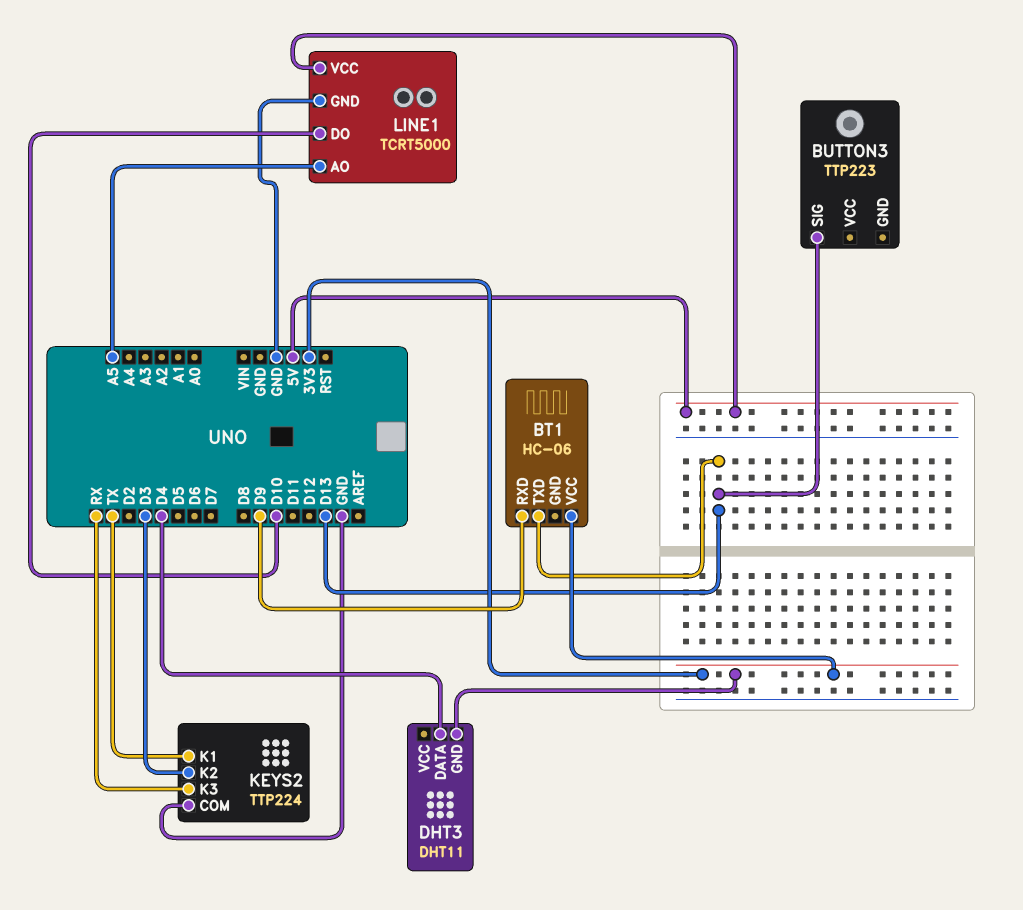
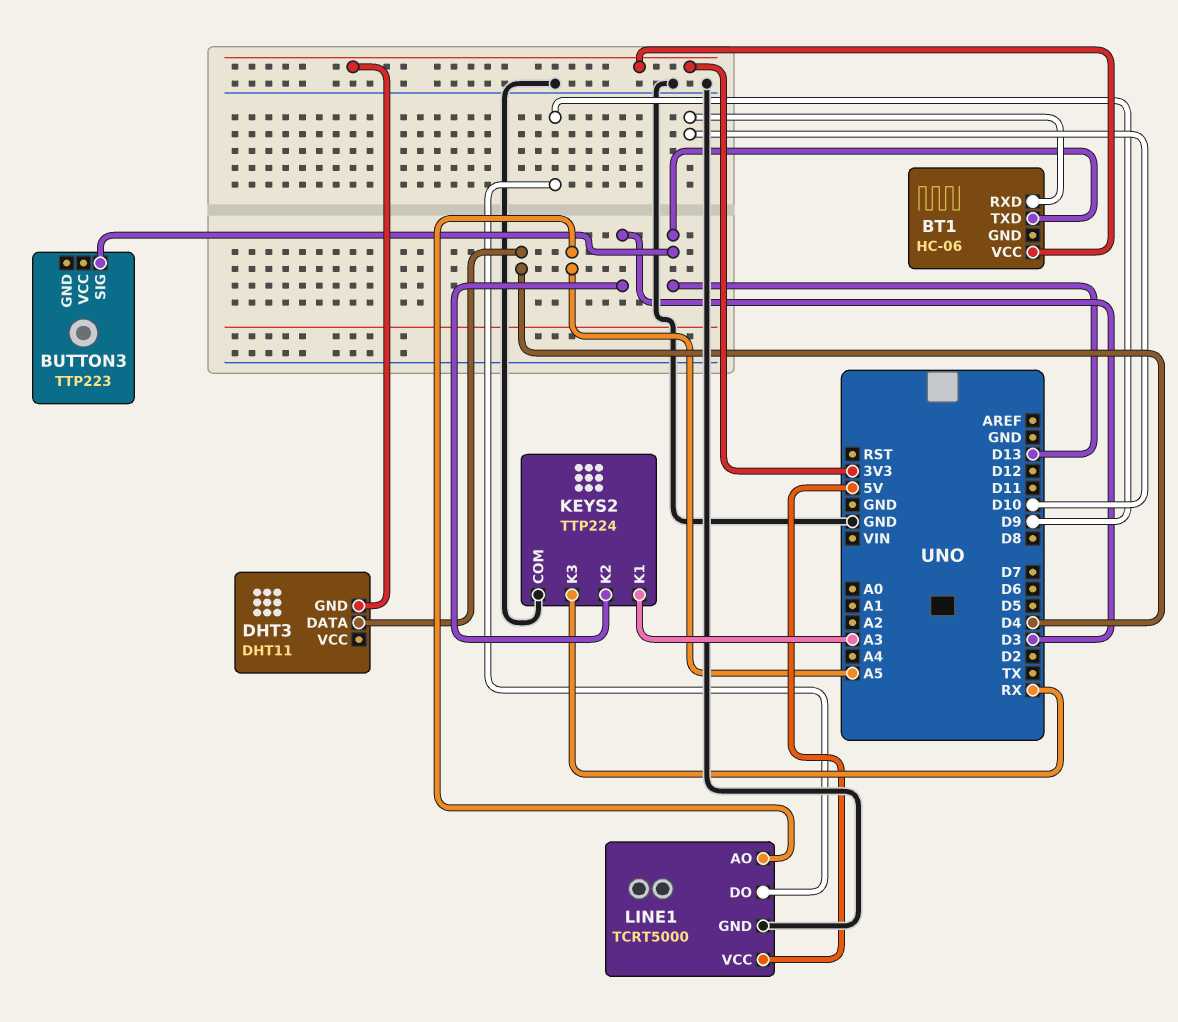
BT1 pin RXD: D9 -> D10
KEYS2 pin K1: TX -> A3
LINE1 pin DO: D10 -> D9

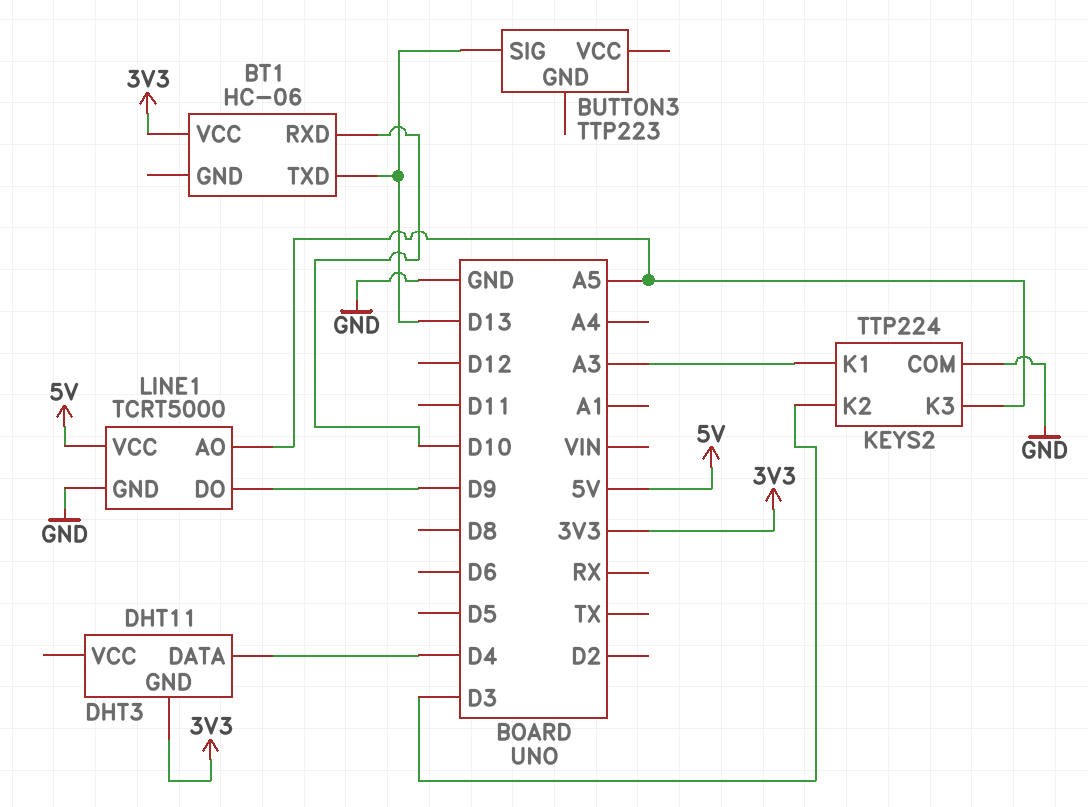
KEYS2 pin K3: RX -> A5

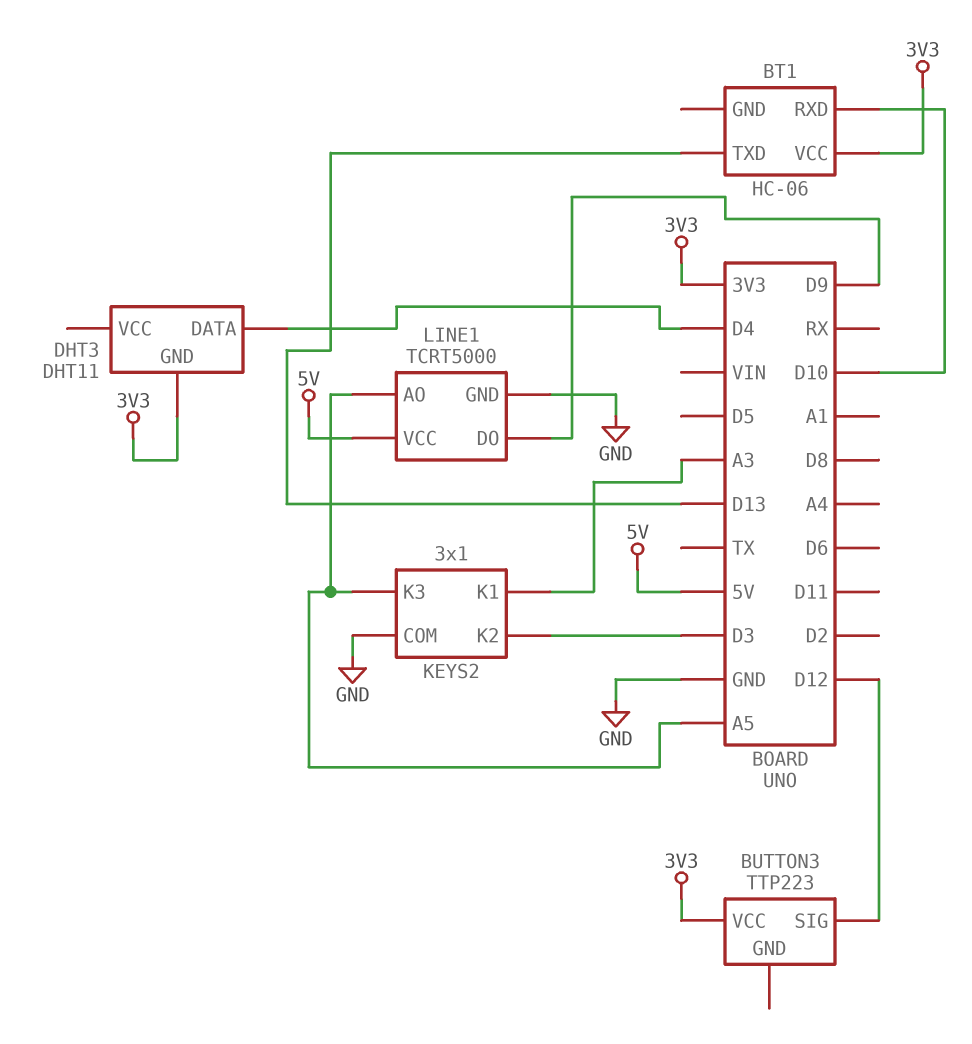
BUTTON3 pin SIG: D13 -> D12
BUTTON3 pin VCC: none -> 3V3
KEYS2: TTP224 -> 3x1

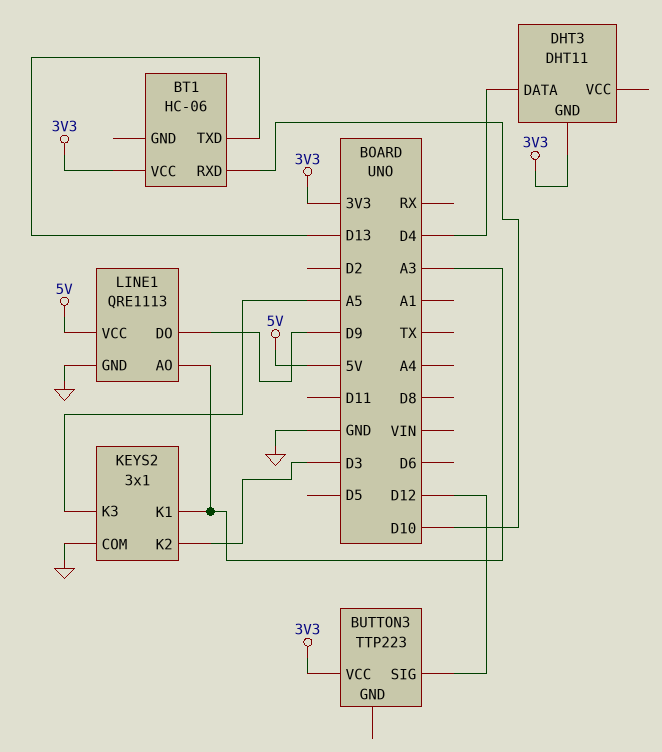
LINE1: TCRT5000 -> QRE1113
LINE1 pin AO: A5 -> A3

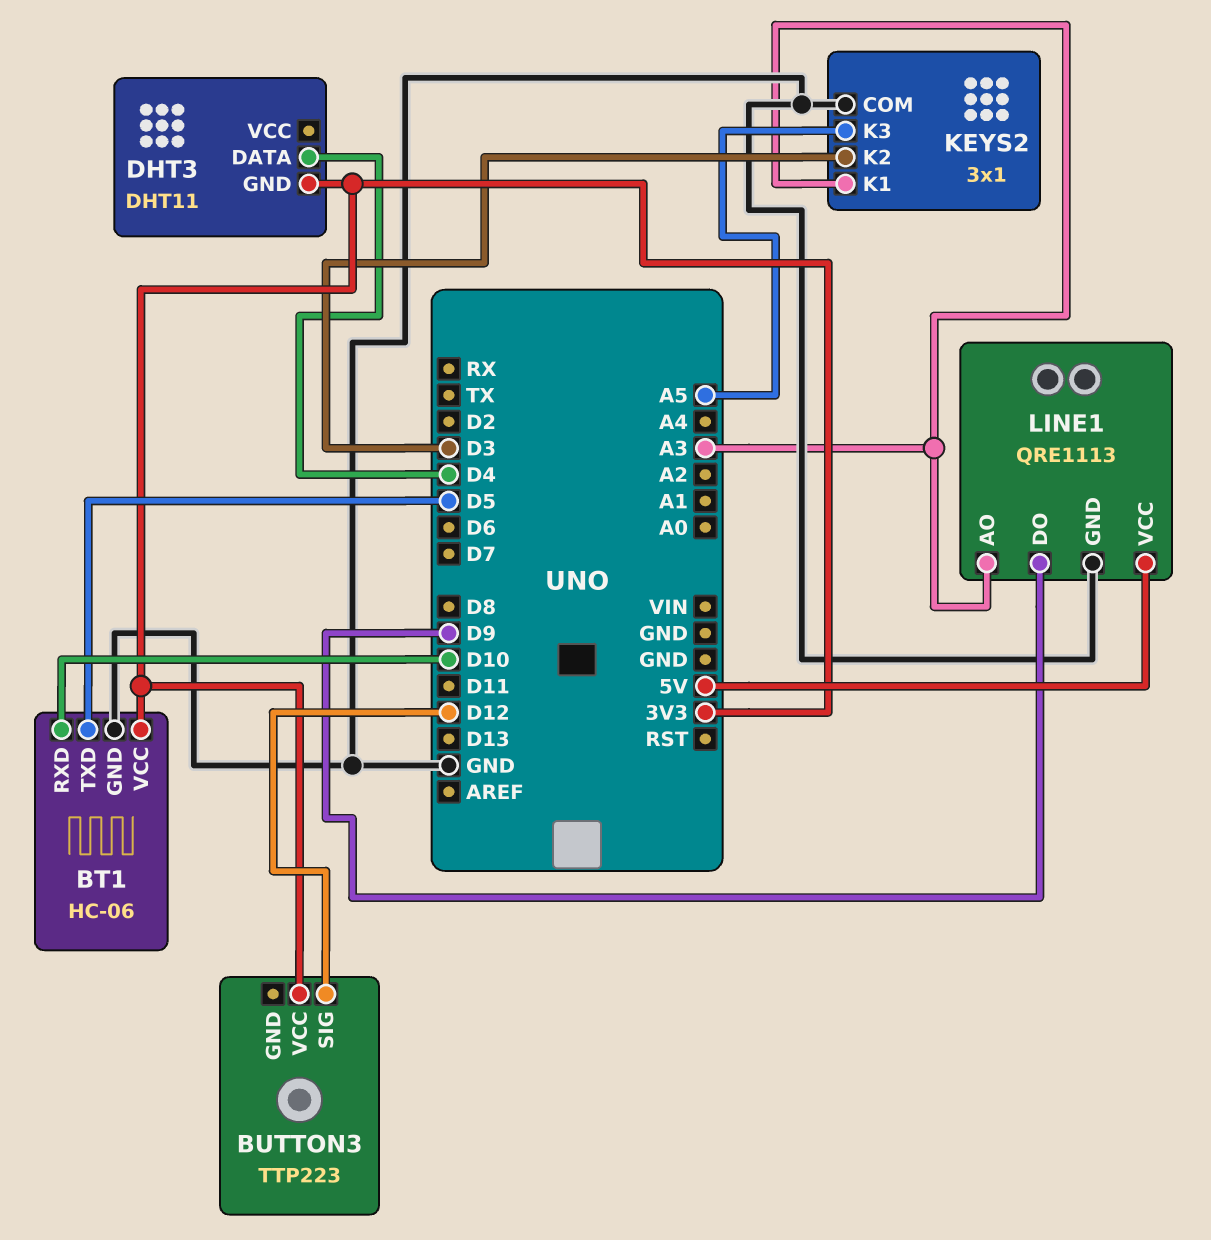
BT1 pin GND: none -> GND
BT1 pin TXD: D13 -> D5

